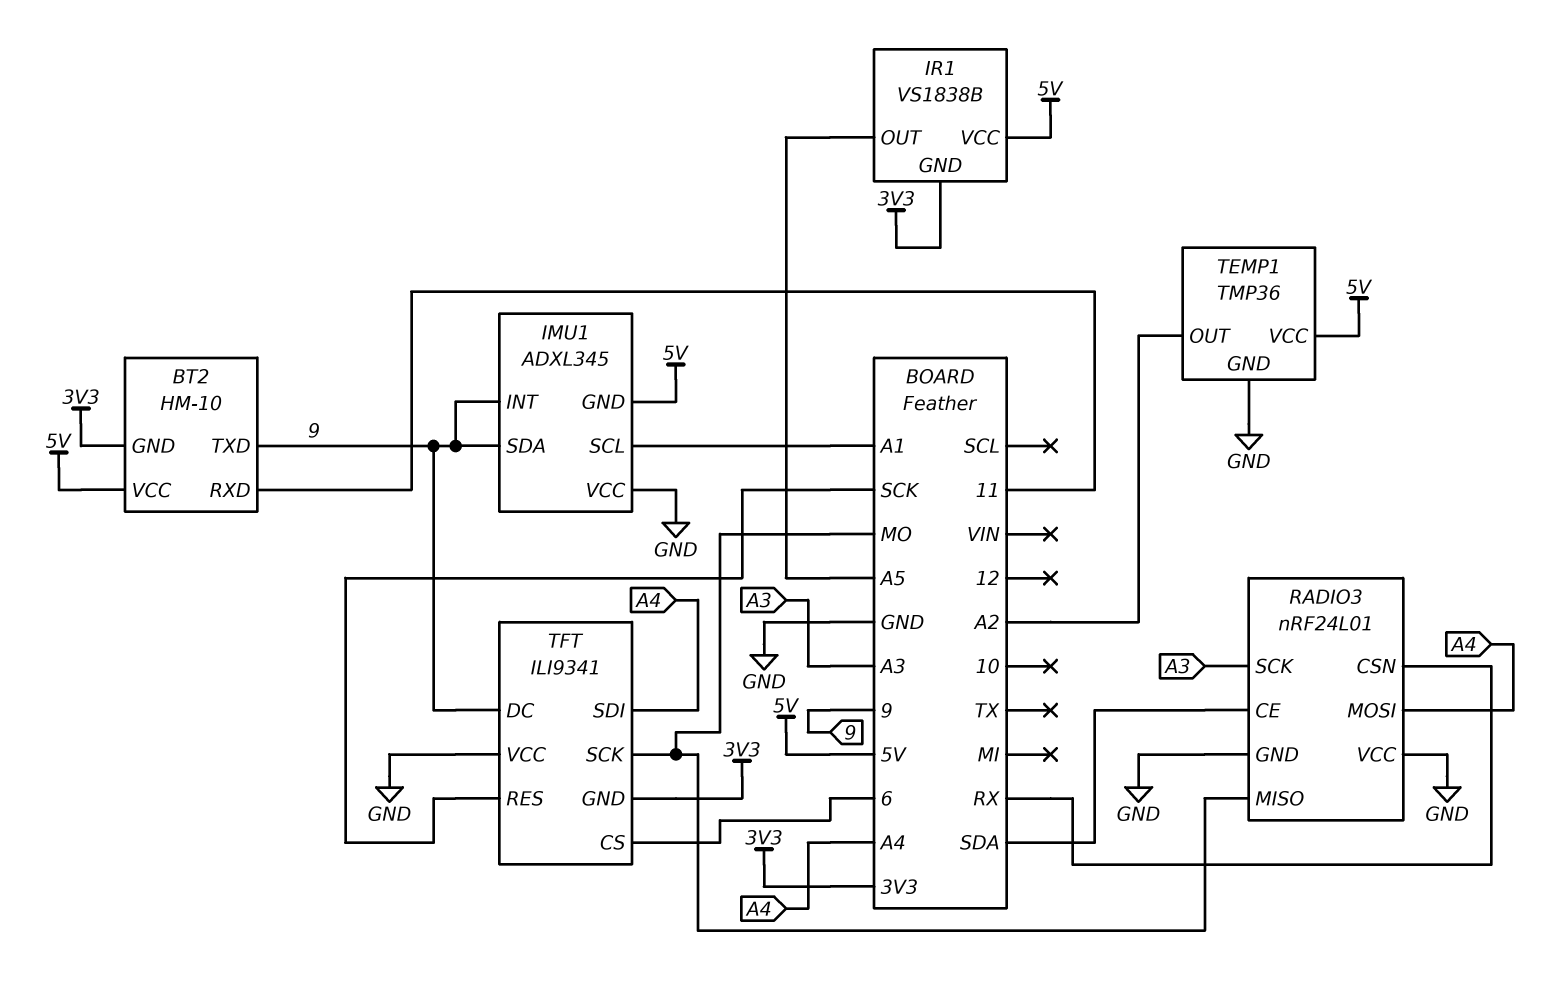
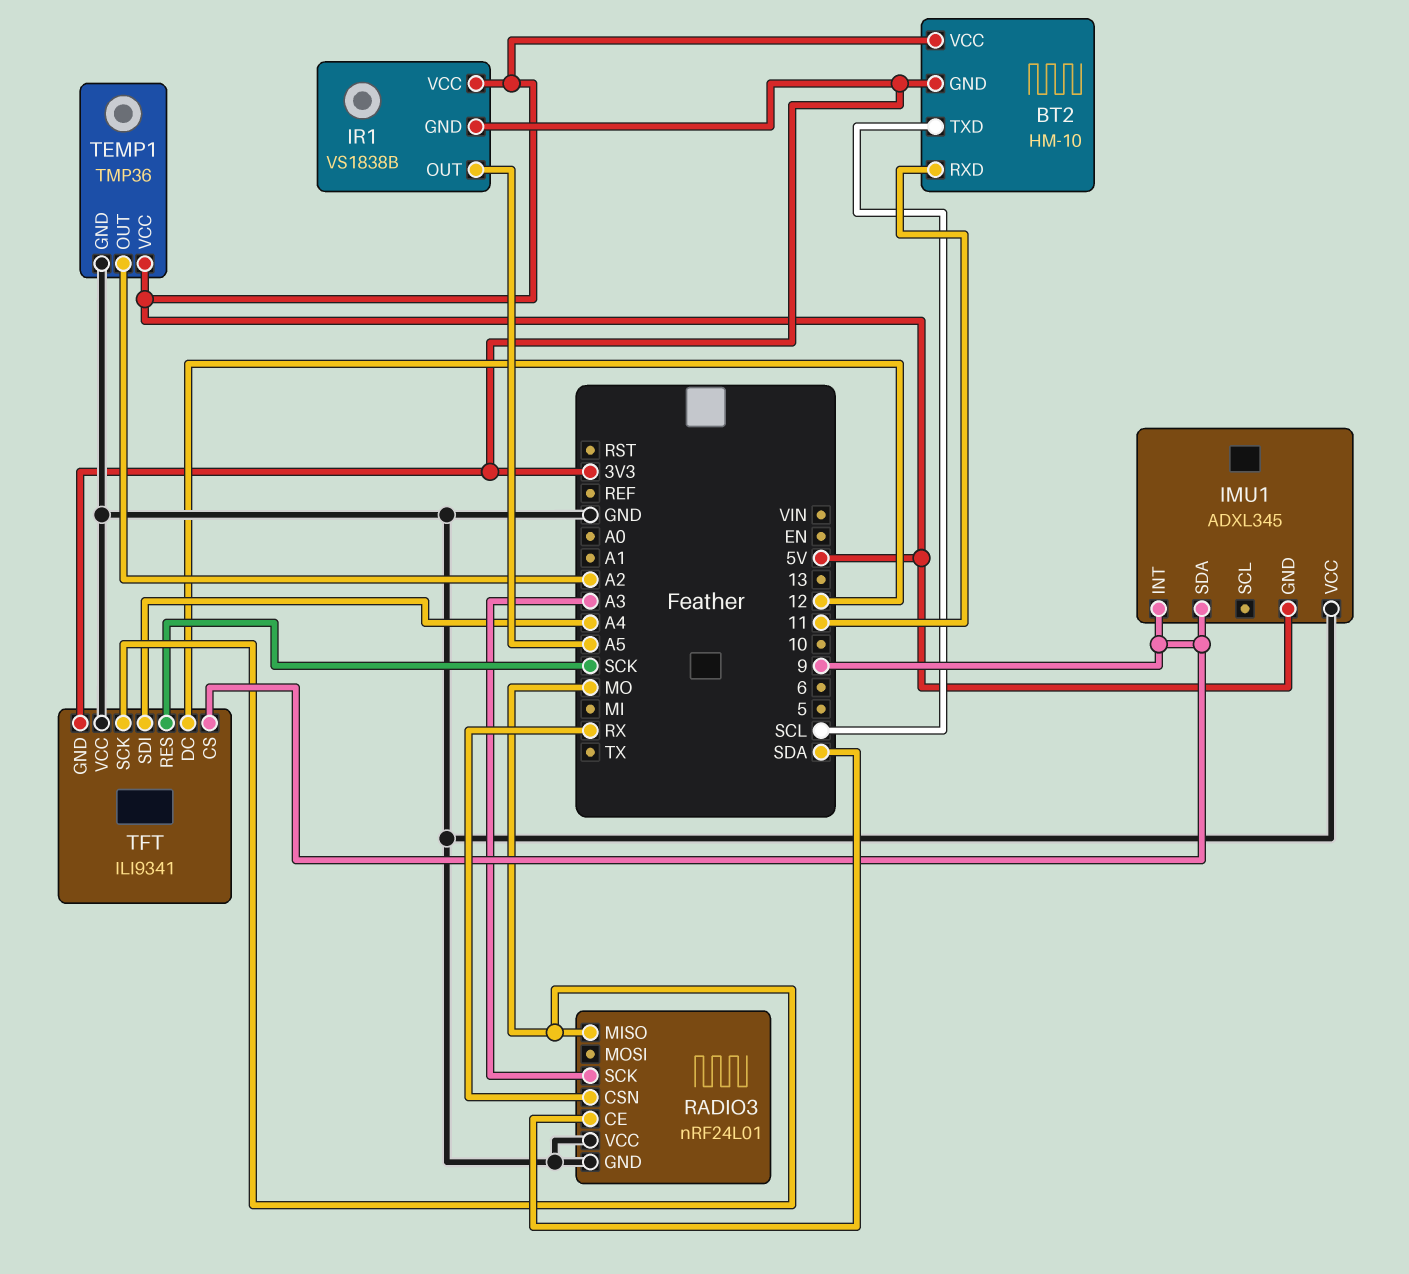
BT2 pin TXD: 9 -> SCL
IMU1 pin SCL: A1 -> none
RADIO3 pin MOSI: A4 -> none
TFT pin CS: 6 -> 9
TFT pin DC: 9 -> 12

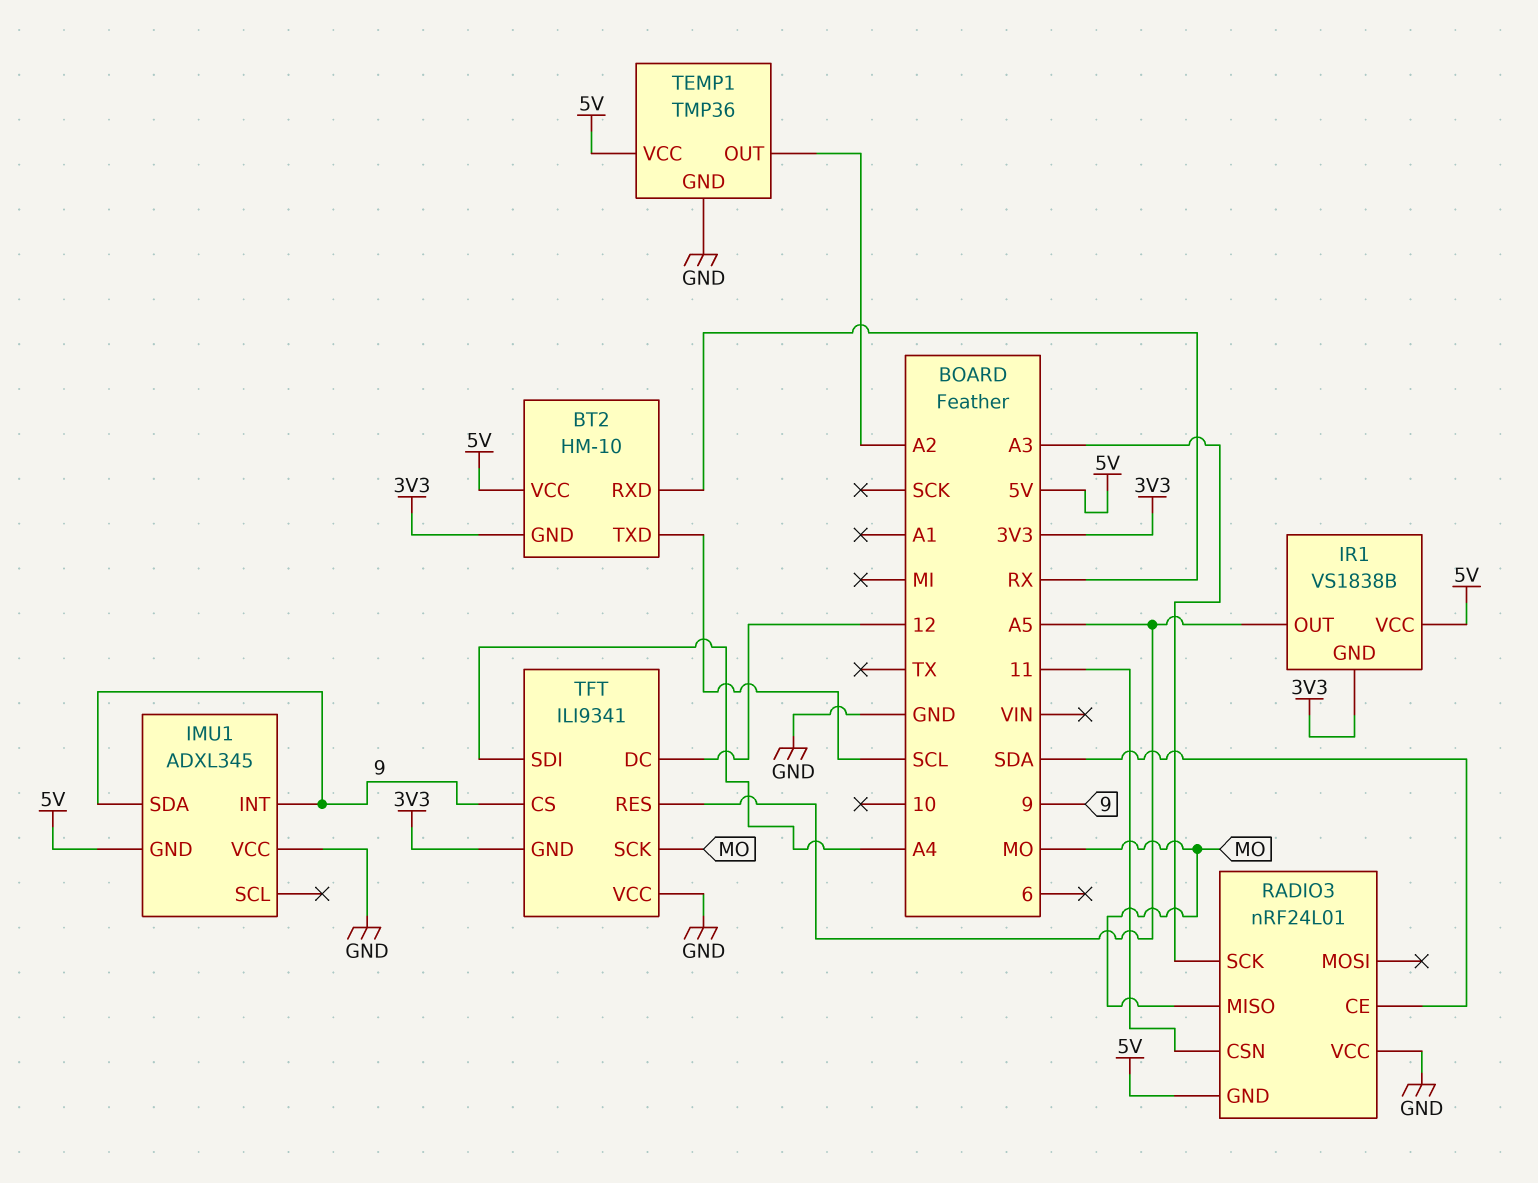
BT2 pin RXD: 11 -> RX
RADIO3 pin CSN: RX -> 11
RADIO3 pin GND: GND -> 5V
TFT pin RES: SCK -> A5

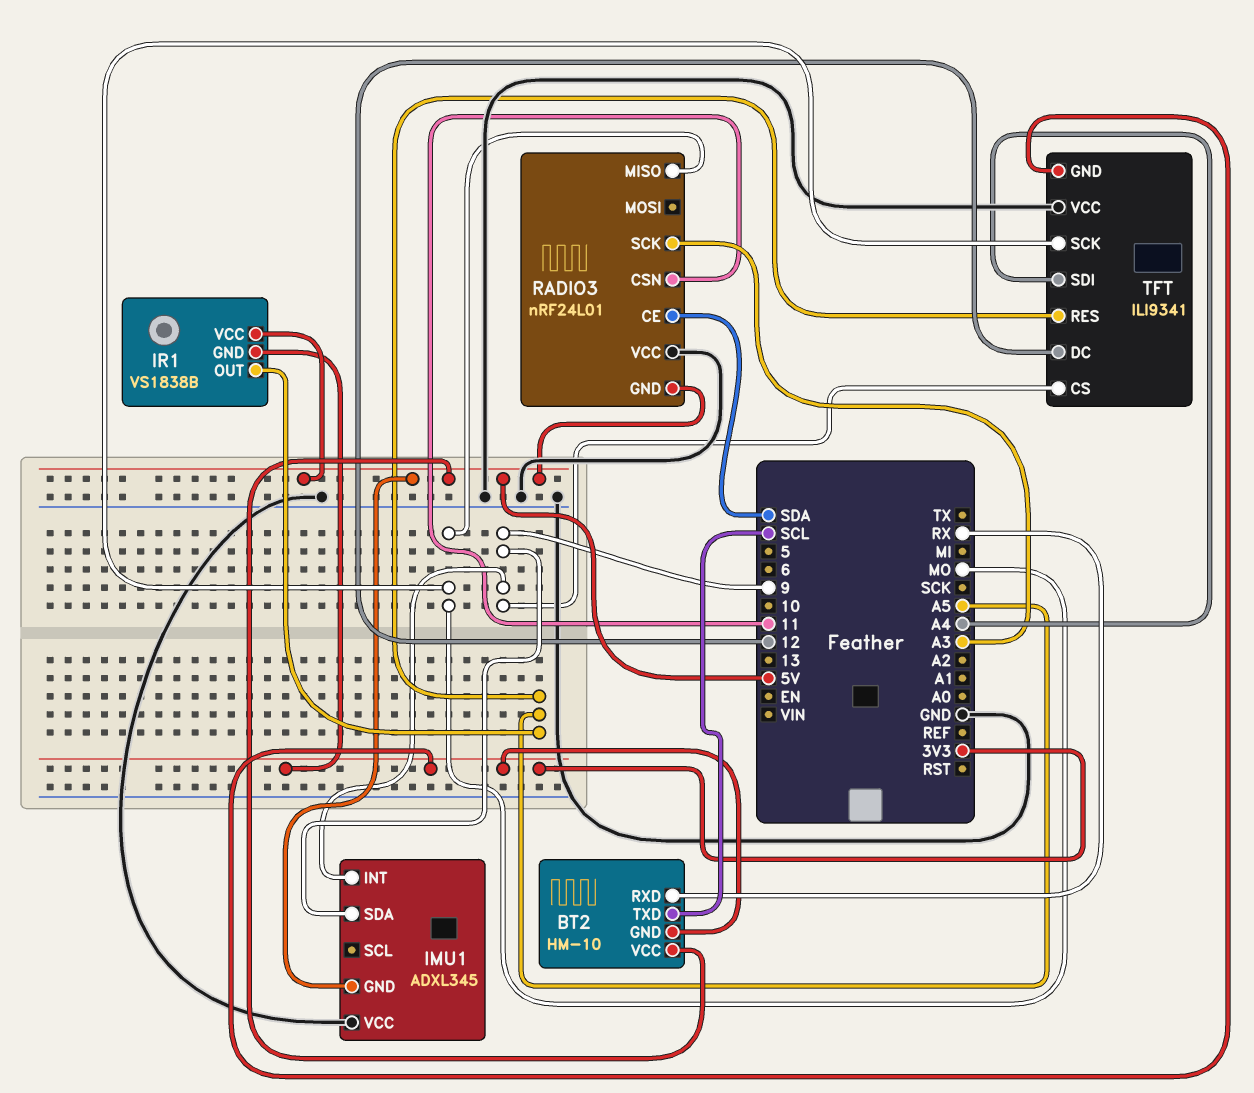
TEMP1: TMP36 -> none
TEMP1 pin GND: GND -> none
TEMP1 pin OUT: A2 -> none
TEMP1 pin VCC: 5V -> none

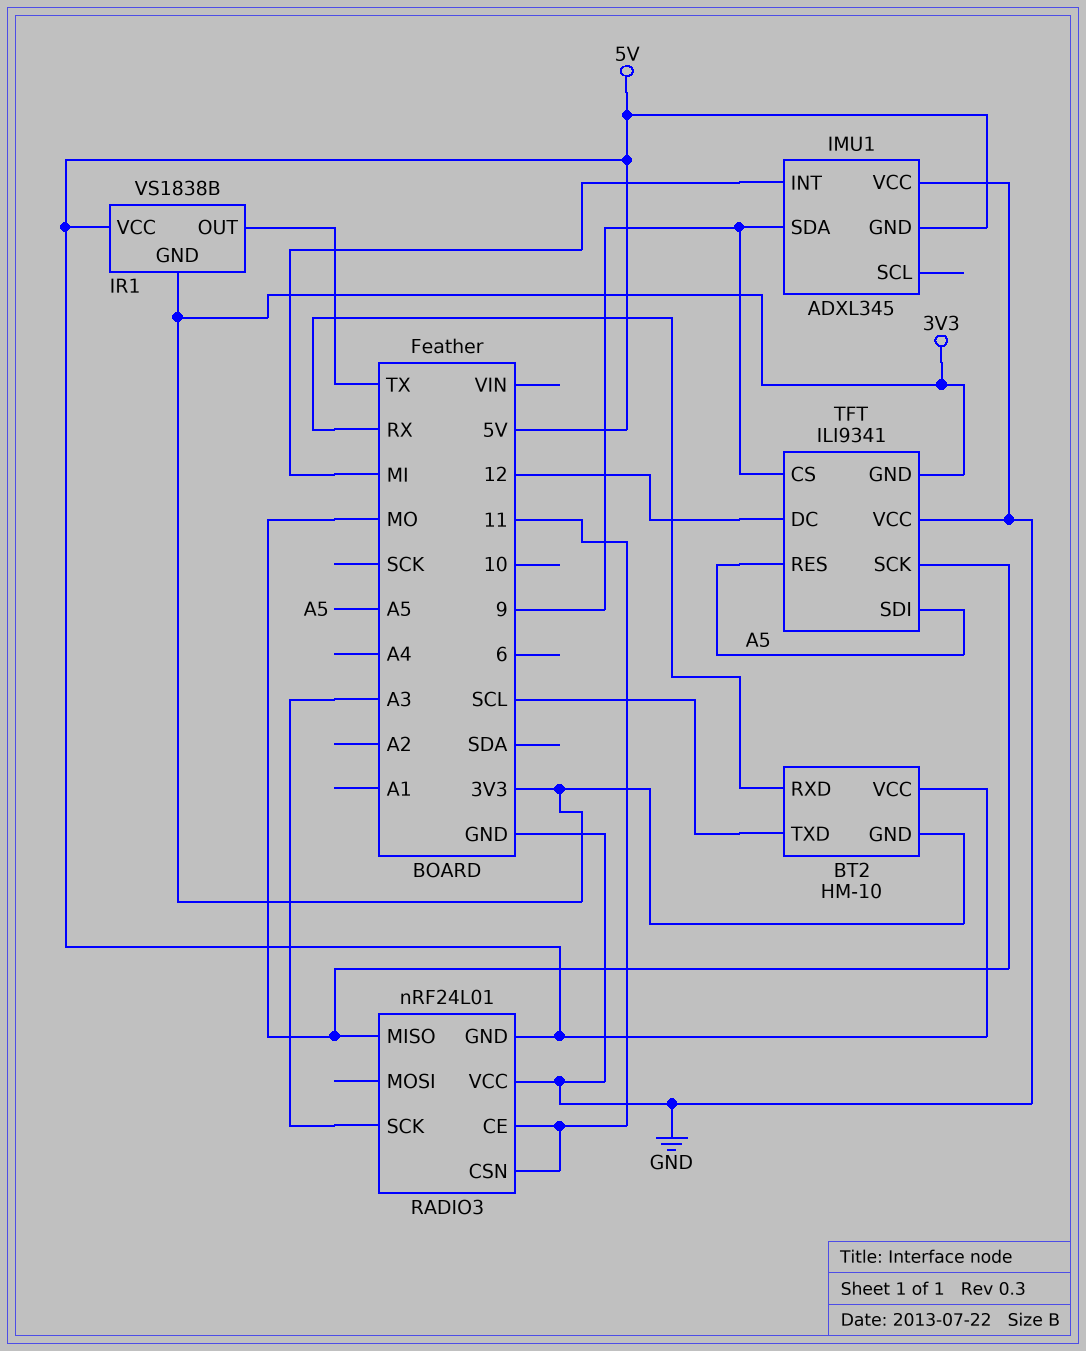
IMU1 pin INT: 9 -> MI
IR1 pin OUT: A5 -> TX
RADIO3 pin CE: SDA -> 11
TFT pin SDI: A4 -> A5

